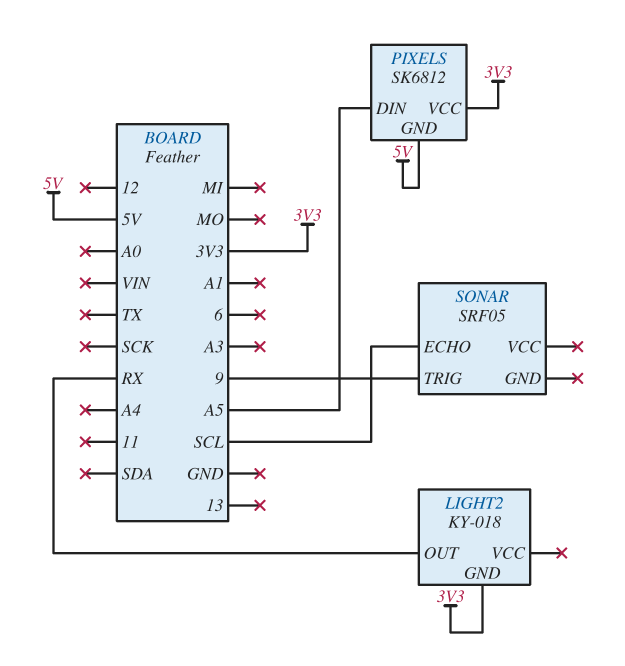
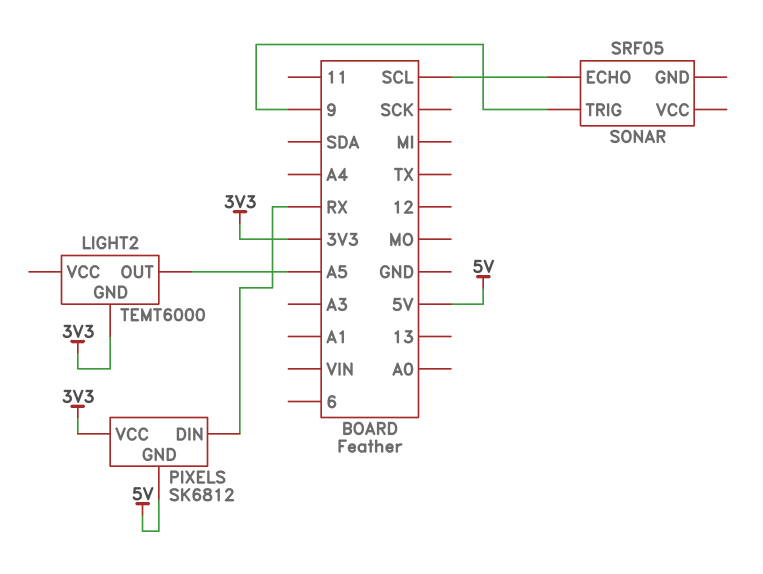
LIGHT2: KY-018 -> TEMT6000
LIGHT2 pin OUT: RX -> A5
PIXELS pin DIN: A5 -> RX

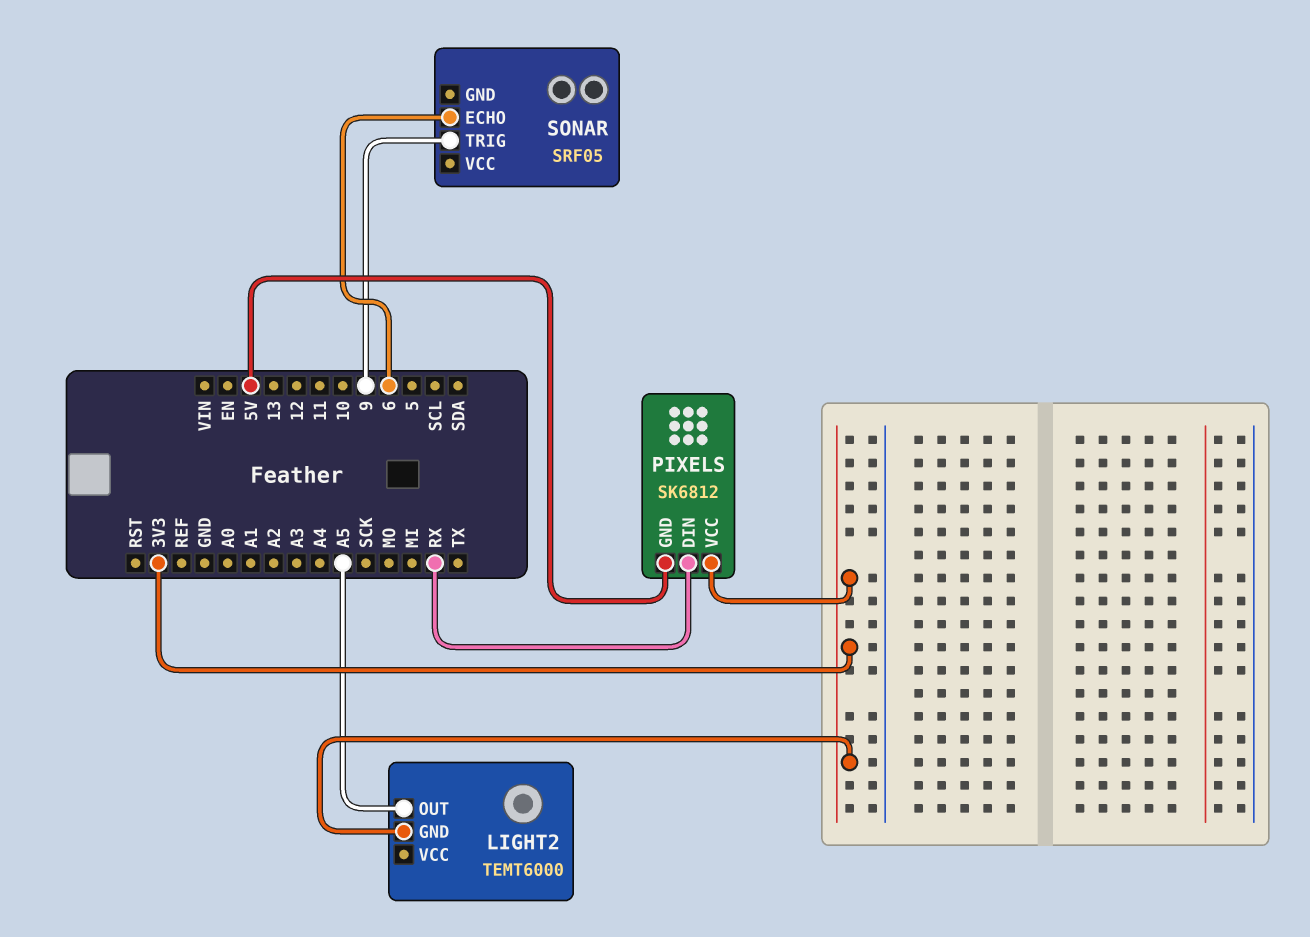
SONAR pin ECHO: SCL -> 6

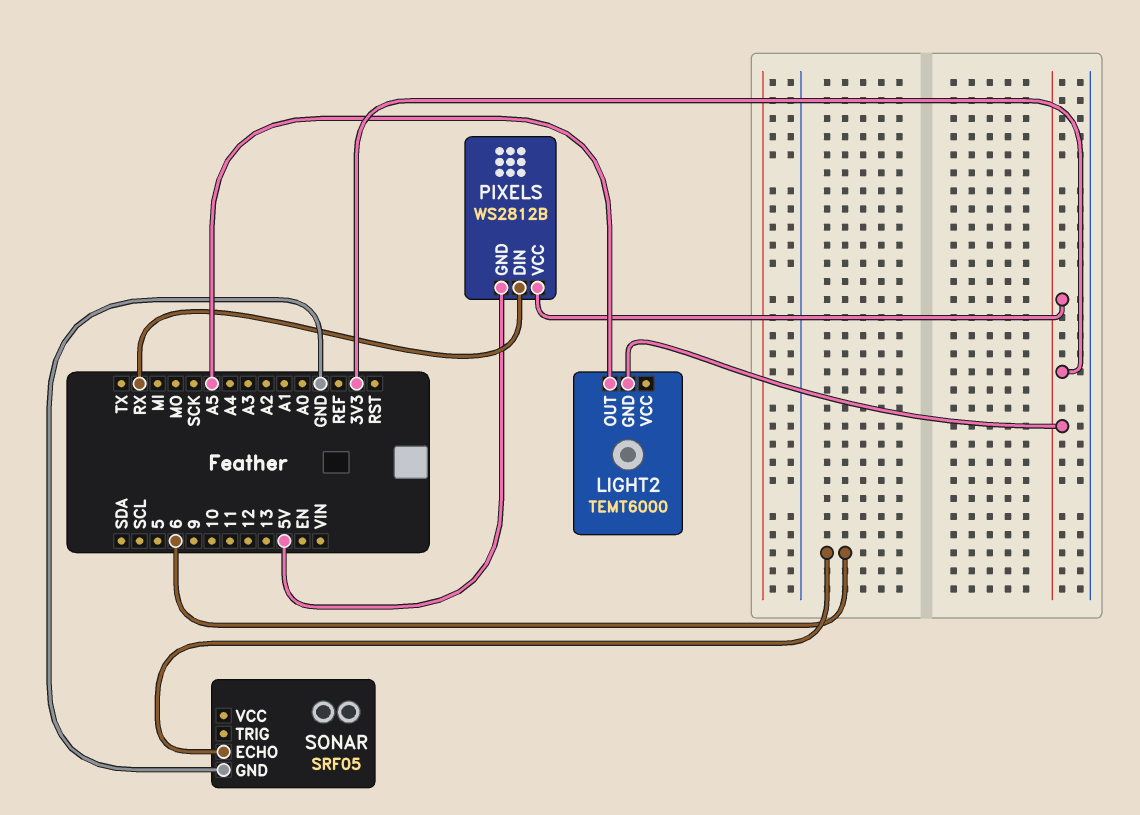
PIXELS: SK6812 -> WS2812B
SONAR pin GND: none -> GND
SONAR pin TRIG: 9 -> none

